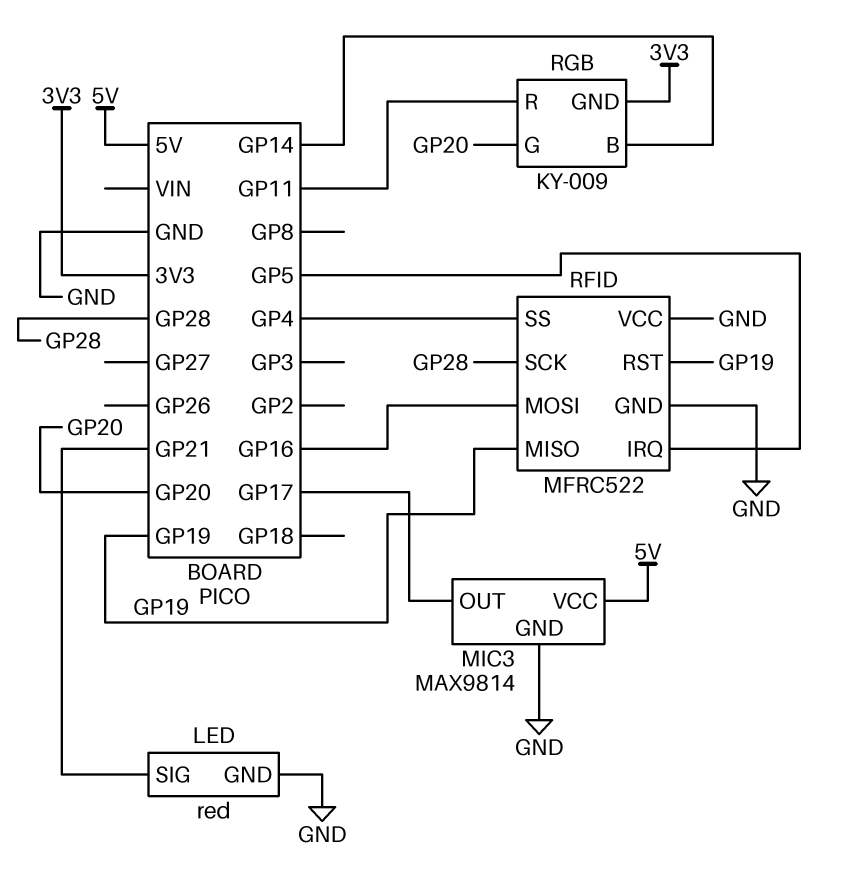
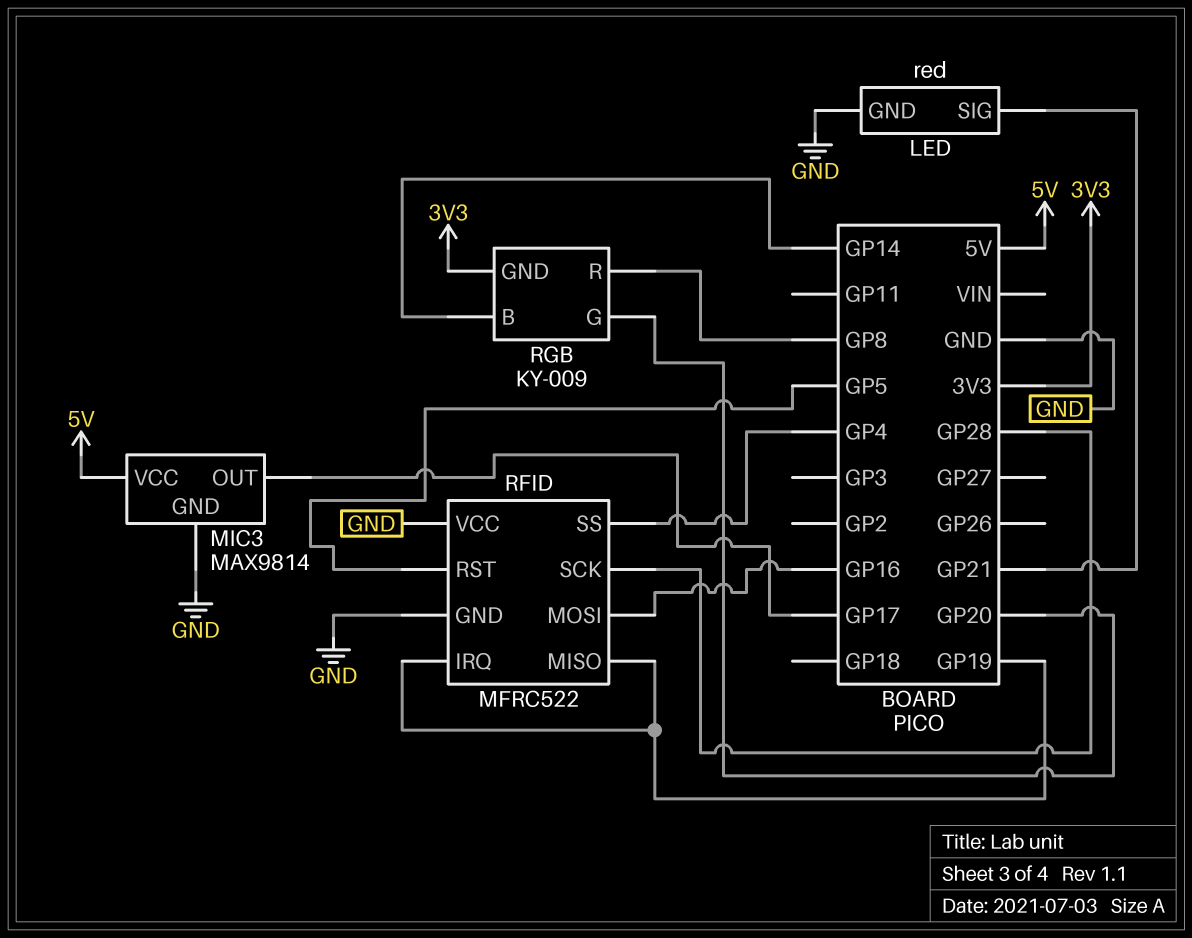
RFID pin IRQ: GP5 -> GP19
RFID pin RST: GP19 -> GP5
RGB pin R: GP11 -> GP8

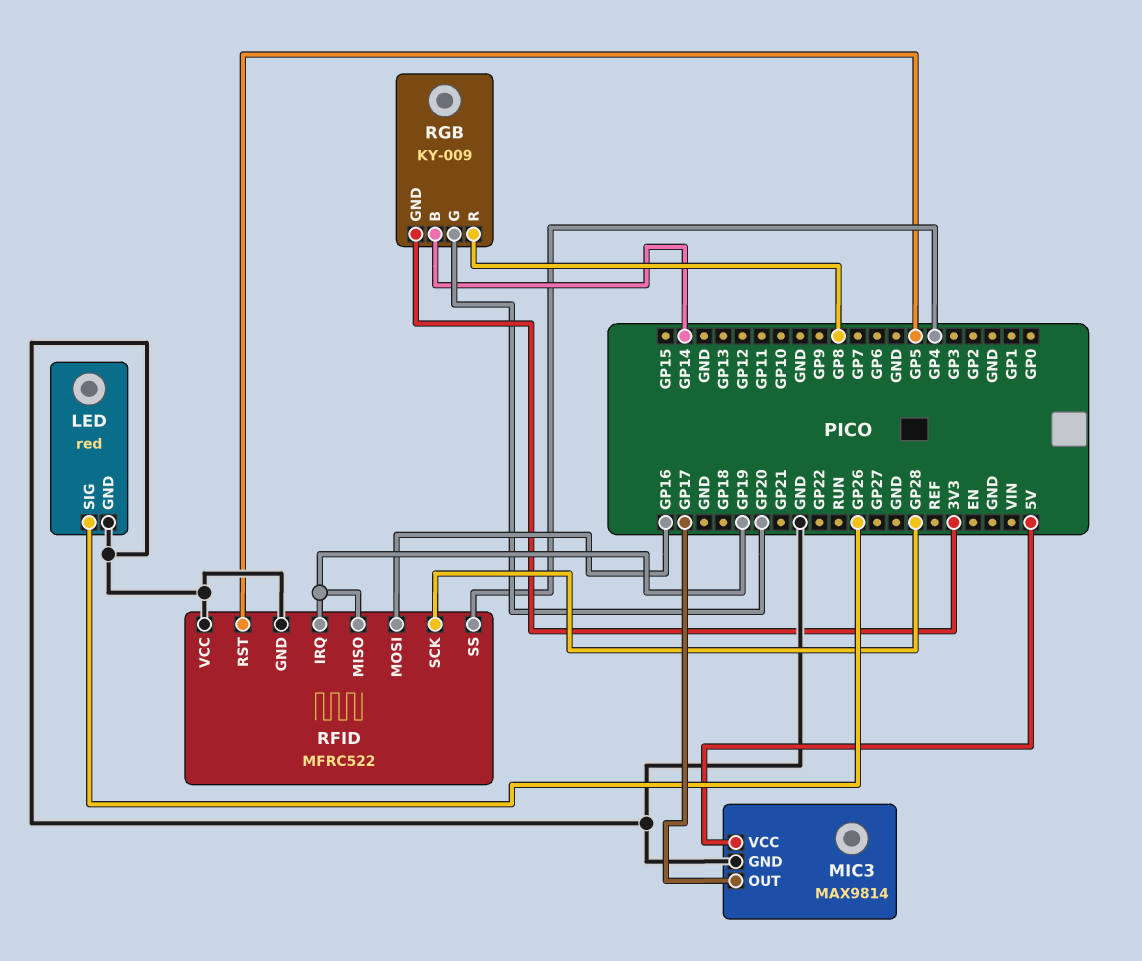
LED pin SIG: GP21 -> GP26

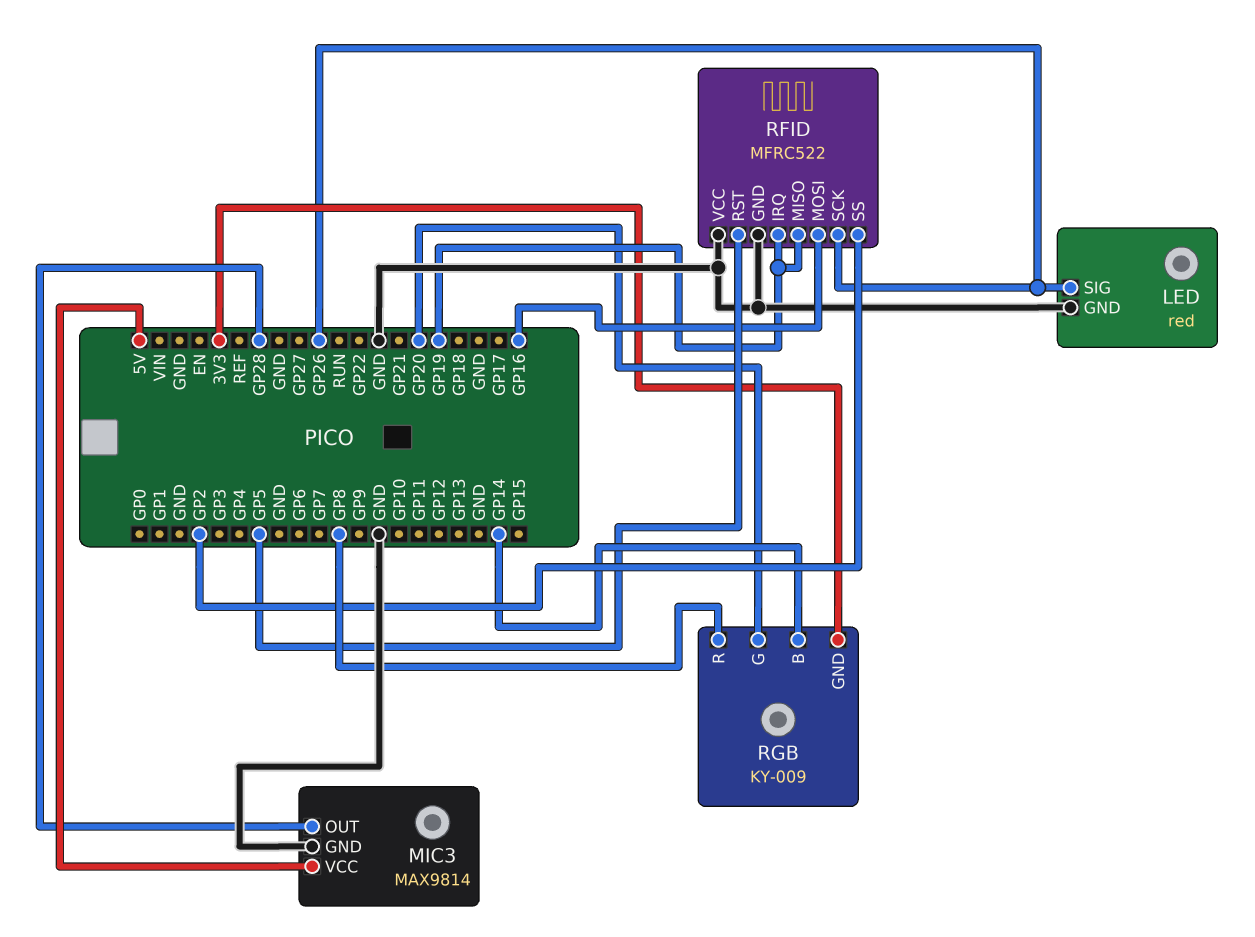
MIC3 pin OUT: GP17 -> GP28
RFID pin SCK: GP28 -> GP26
RFID pin SS: GP4 -> GP2

